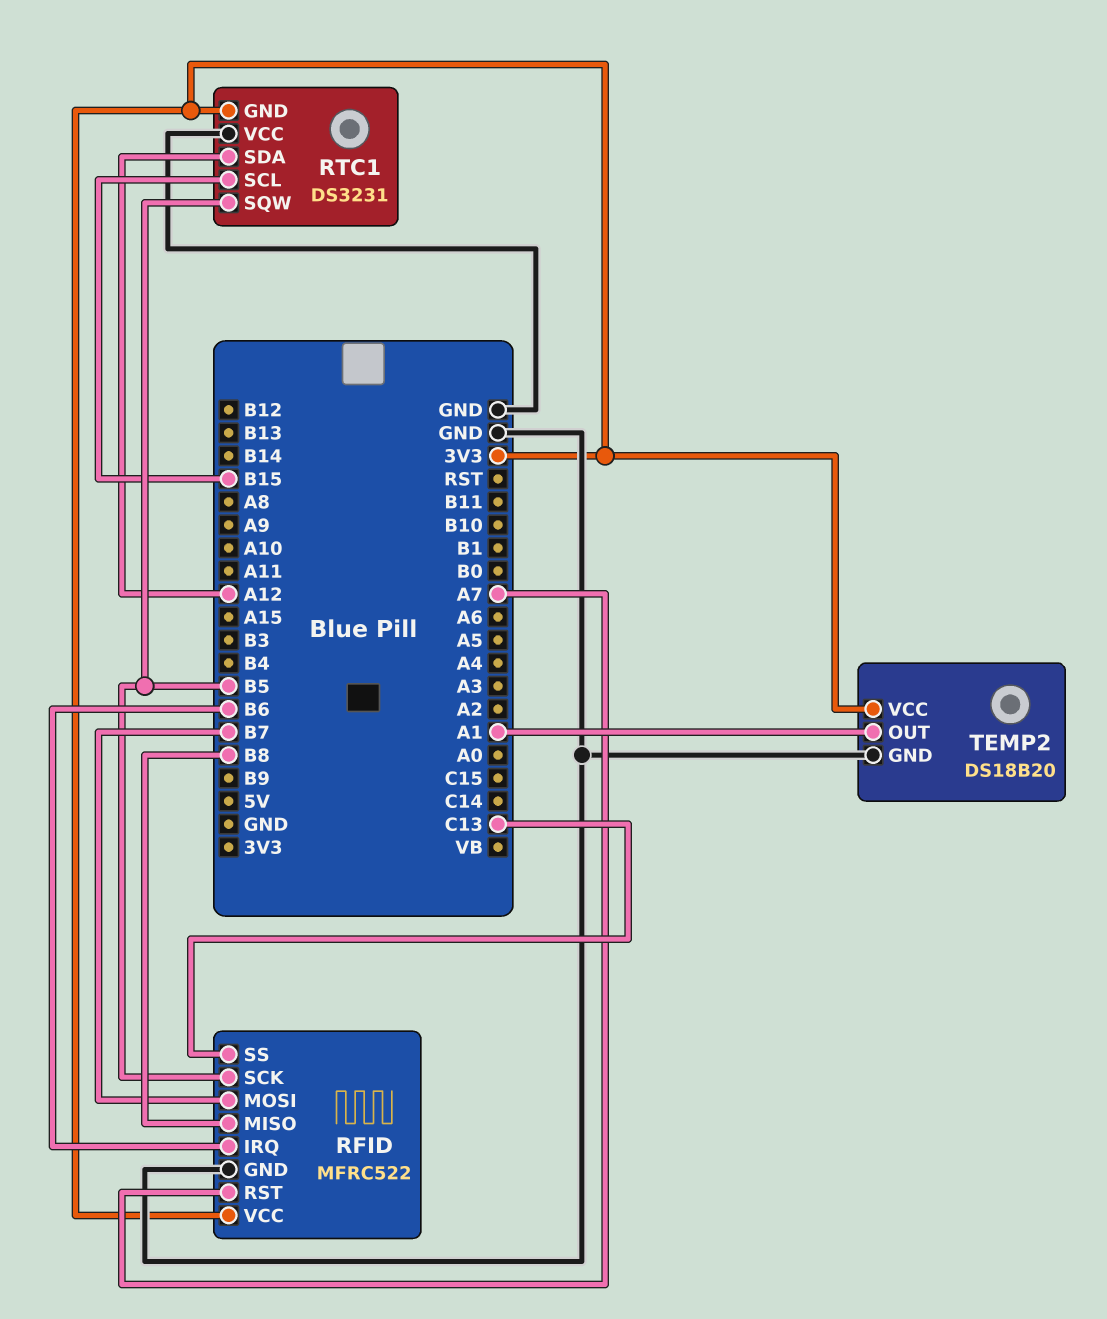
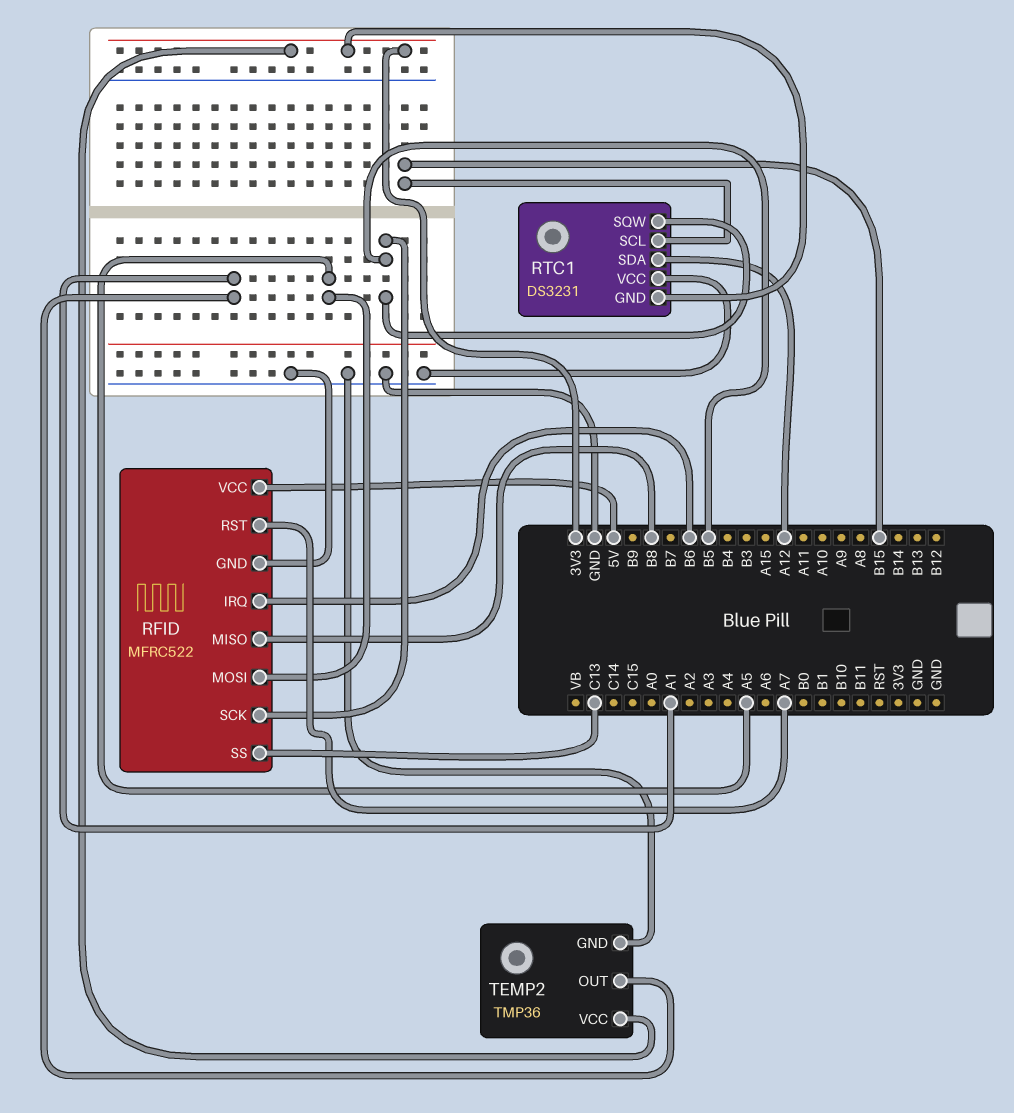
RFID pin MOSI: B7 -> A5
RFID pin VCC: 3V3 -> 5V
TEMP2: DS18B20 -> TMP36

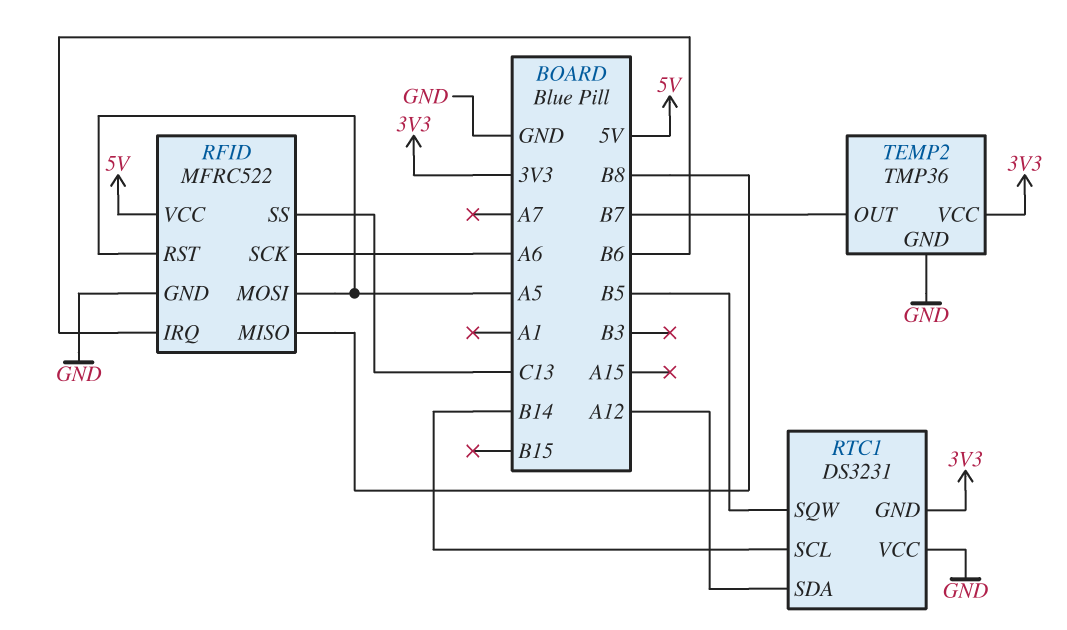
RFID pin RST: A7 -> A5
RFID pin SCK: B5 -> A6
RTC1 pin SCL: B15 -> B14
TEMP2 pin OUT: A1 -> B7

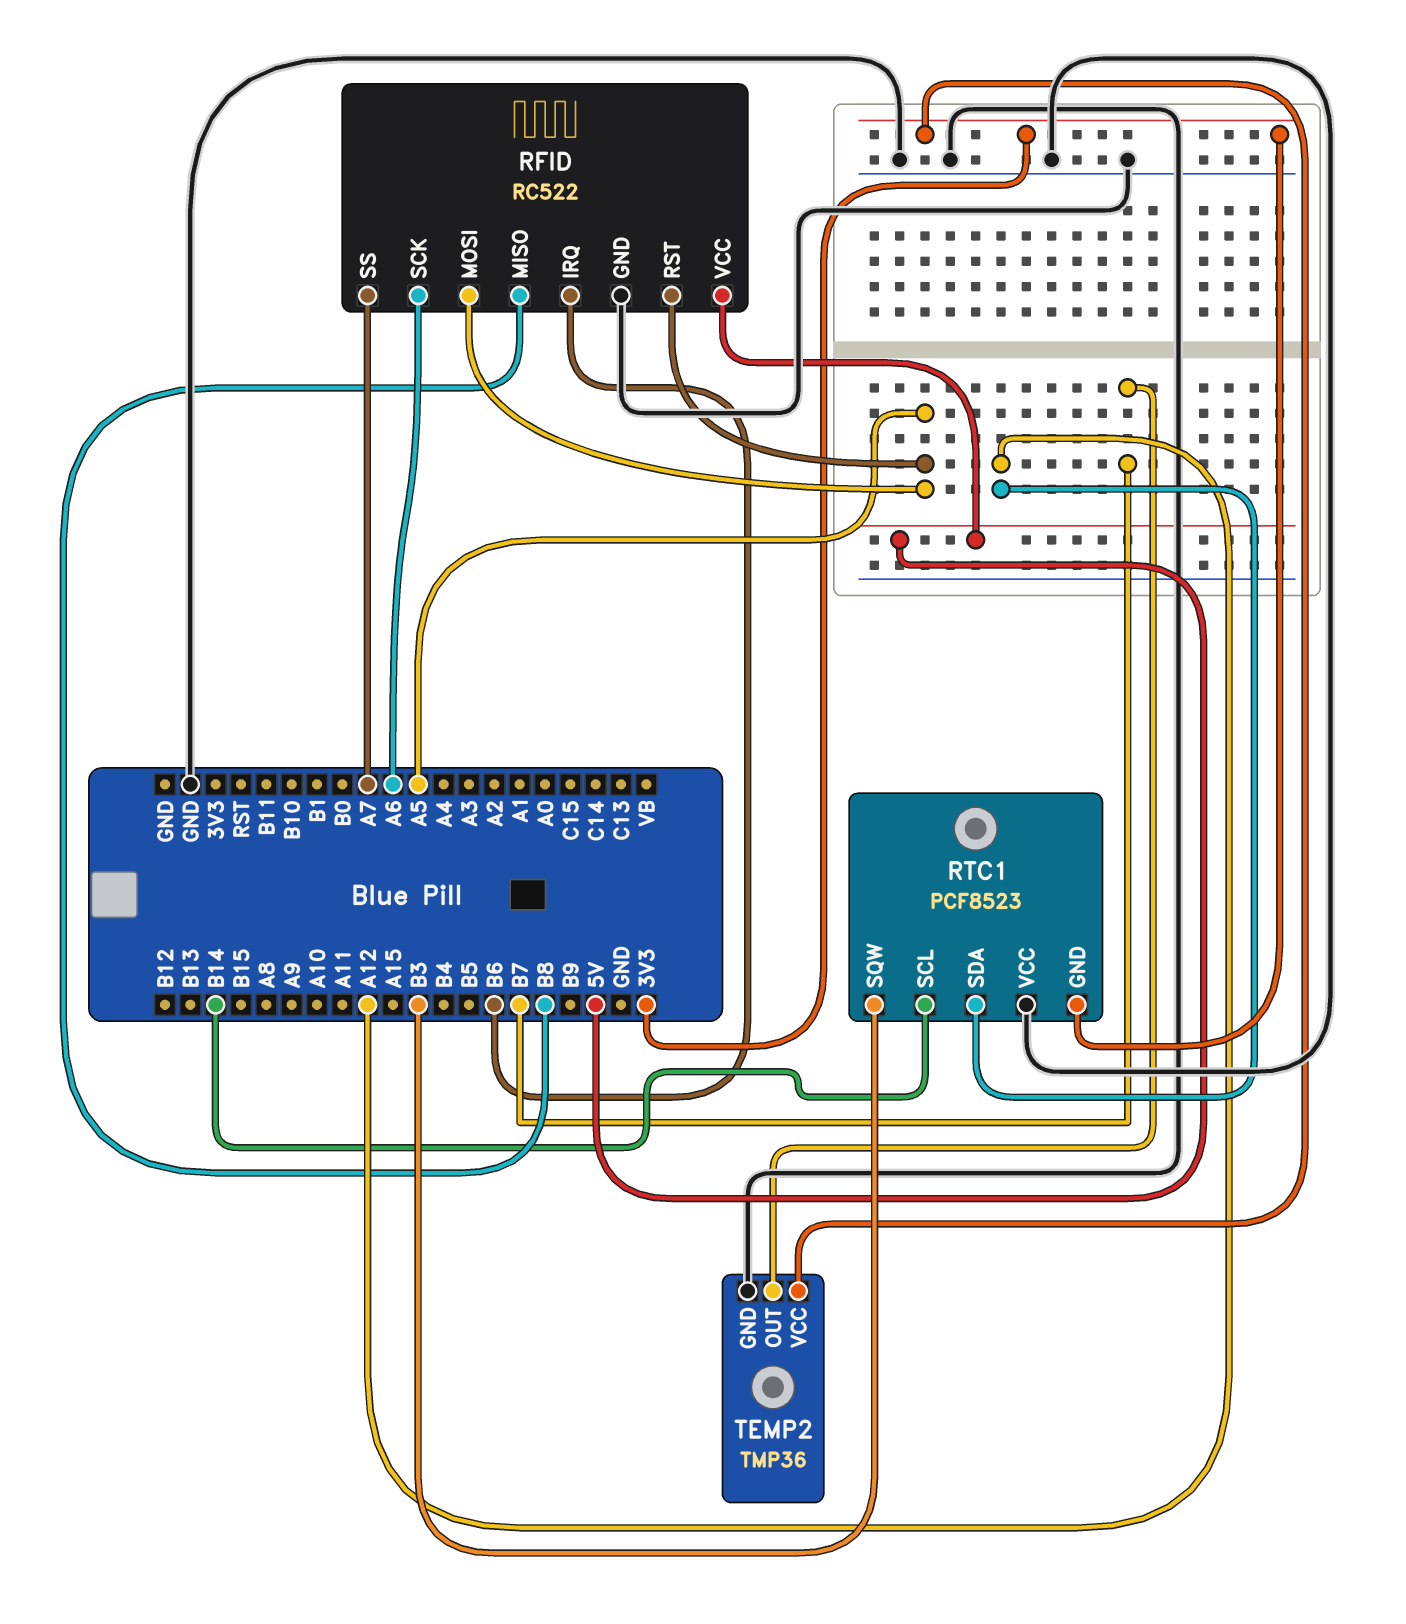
RFID: MFRC522 -> RC522
RFID pin SS: C13 -> A7
RTC1: DS3231 -> PCF8523
RTC1 pin SQW: B5 -> B3

